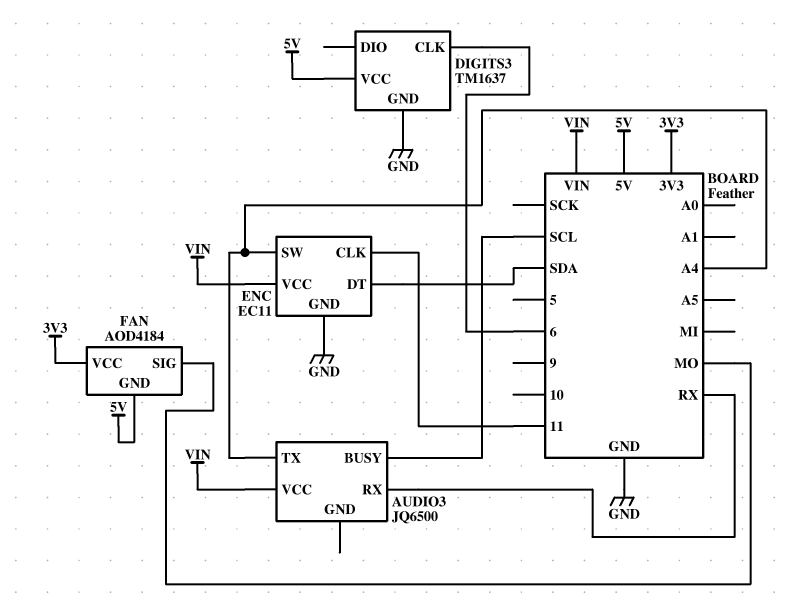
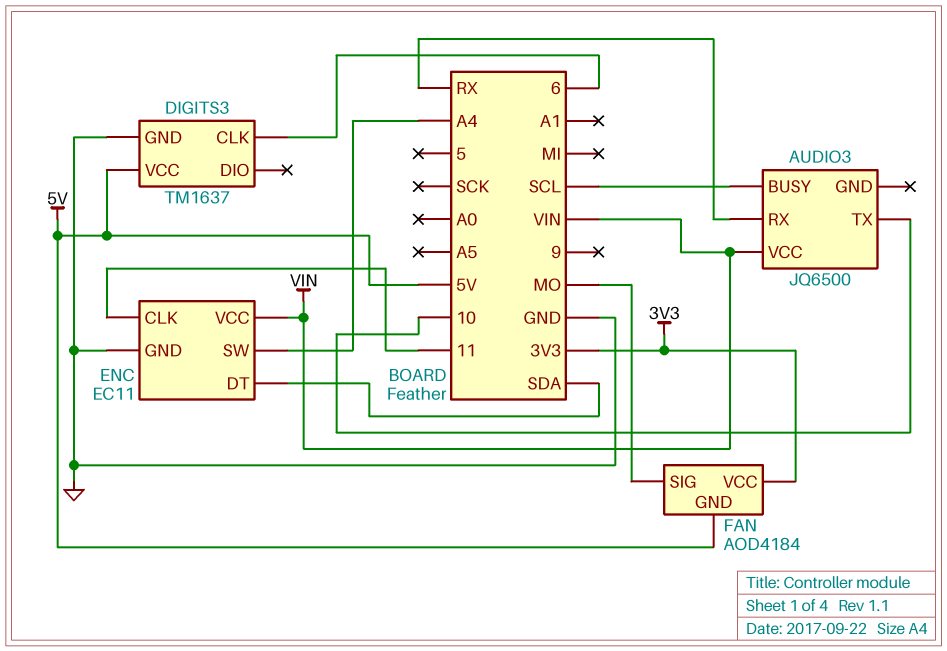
AUDIO3 pin TX: A4 -> 10

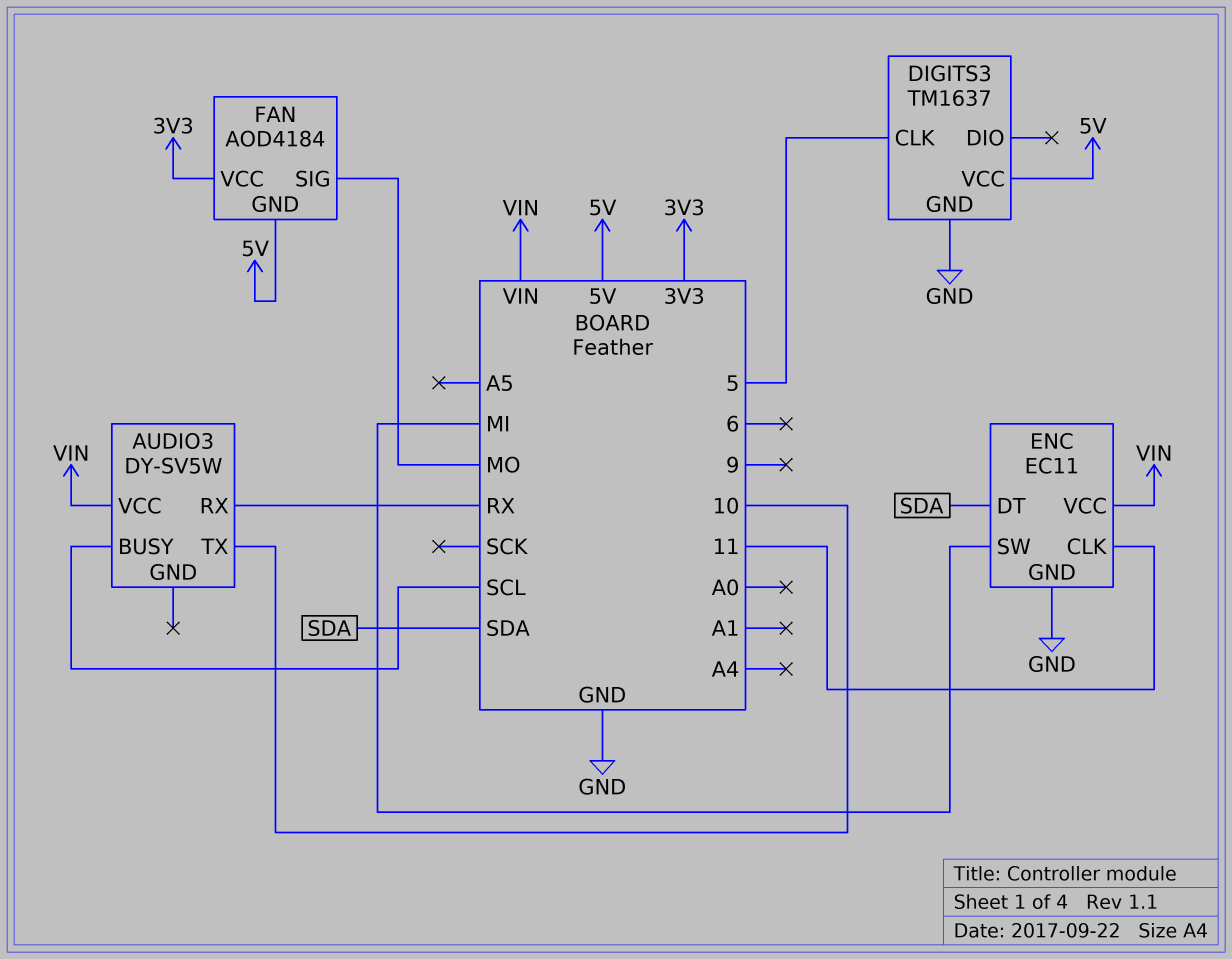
AUDIO3: JQ6500 -> DY-SV5W
DIGITS3 pin CLK: 6 -> 5
ENC pin SW: A4 -> MI

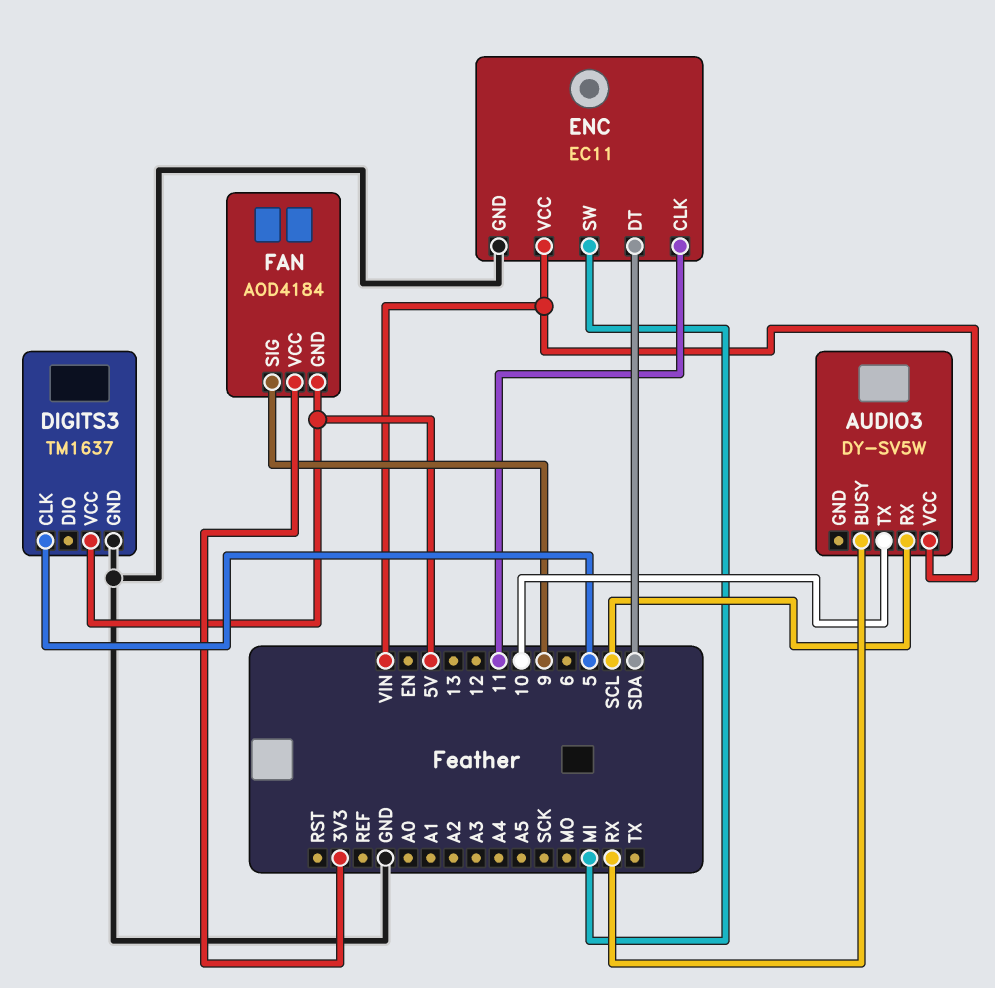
AUDIO3 pin BUSY: SCL -> RX
AUDIO3 pin RX: RX -> SCL
FAN pin SIG: MO -> 9

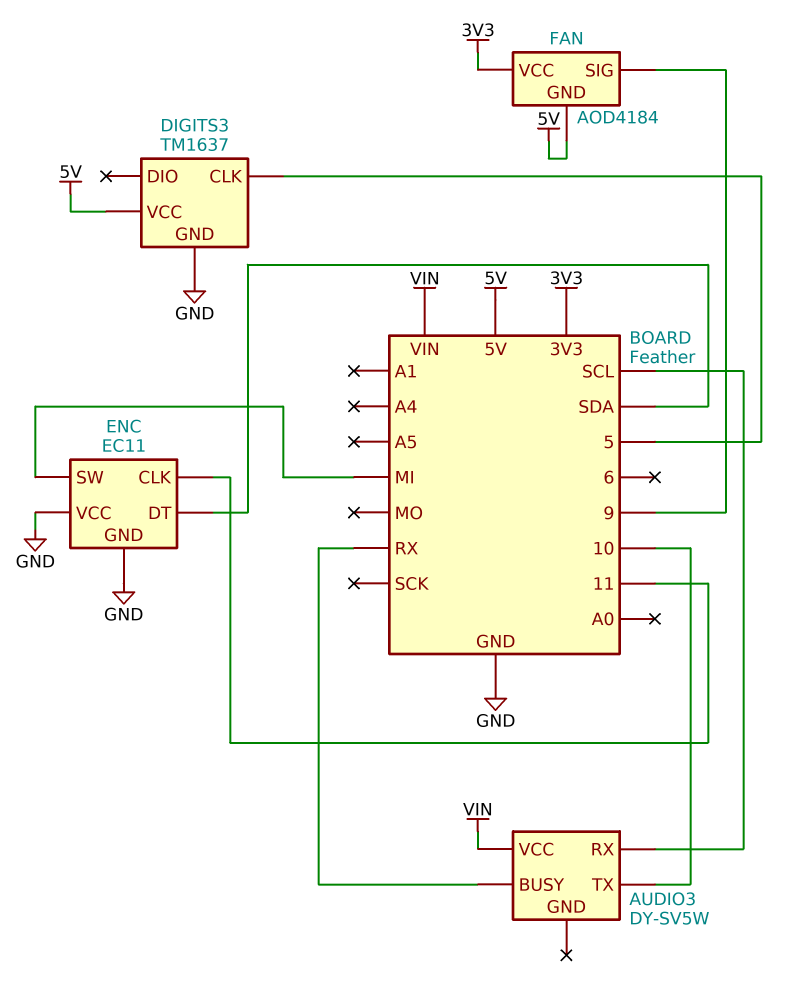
ENC pin VCC: VIN -> GND

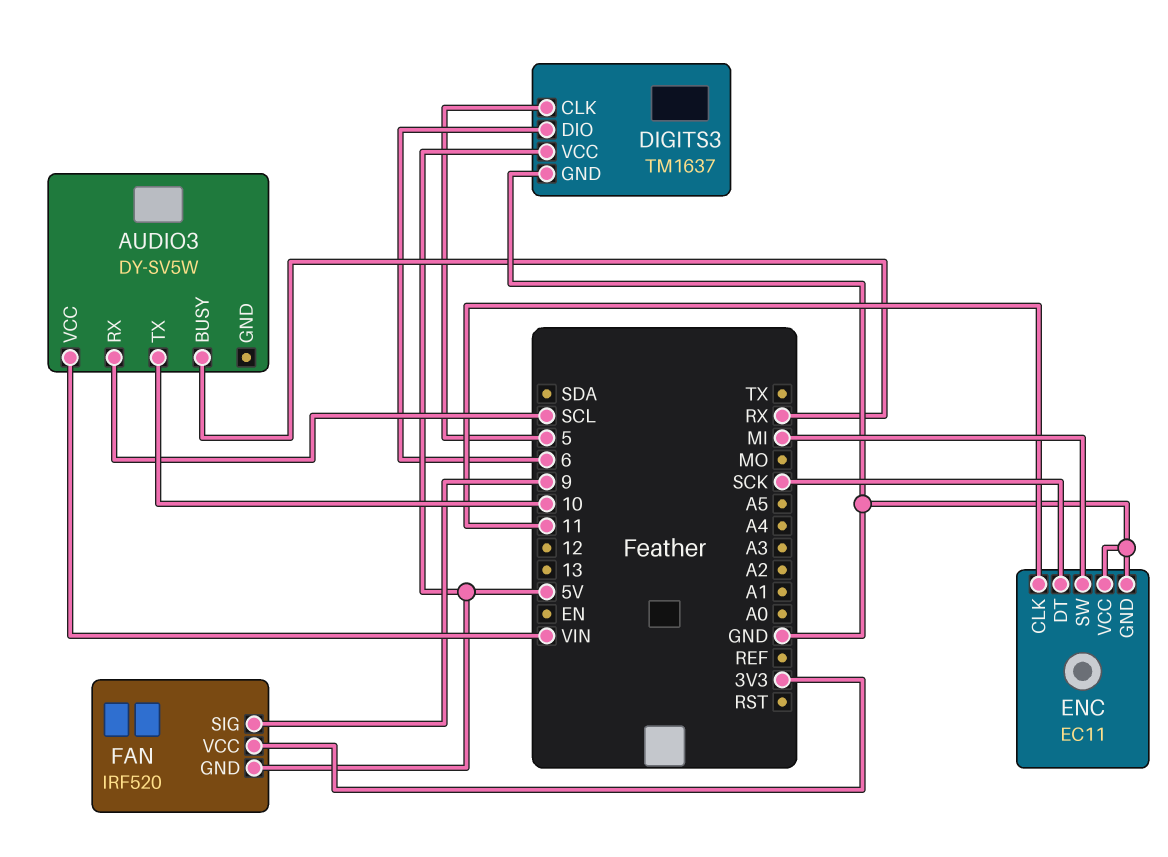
DIGITS3 pin DIO: none -> 6
ENC pin DT: SDA -> SCK
FAN: AOD4184 -> IRF520

